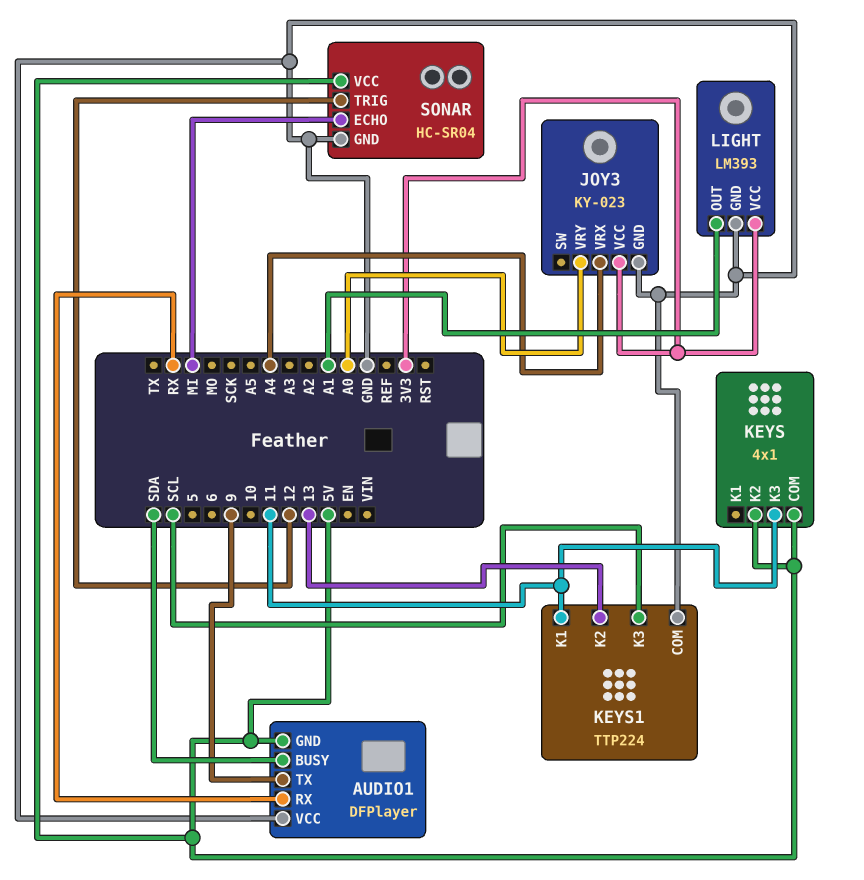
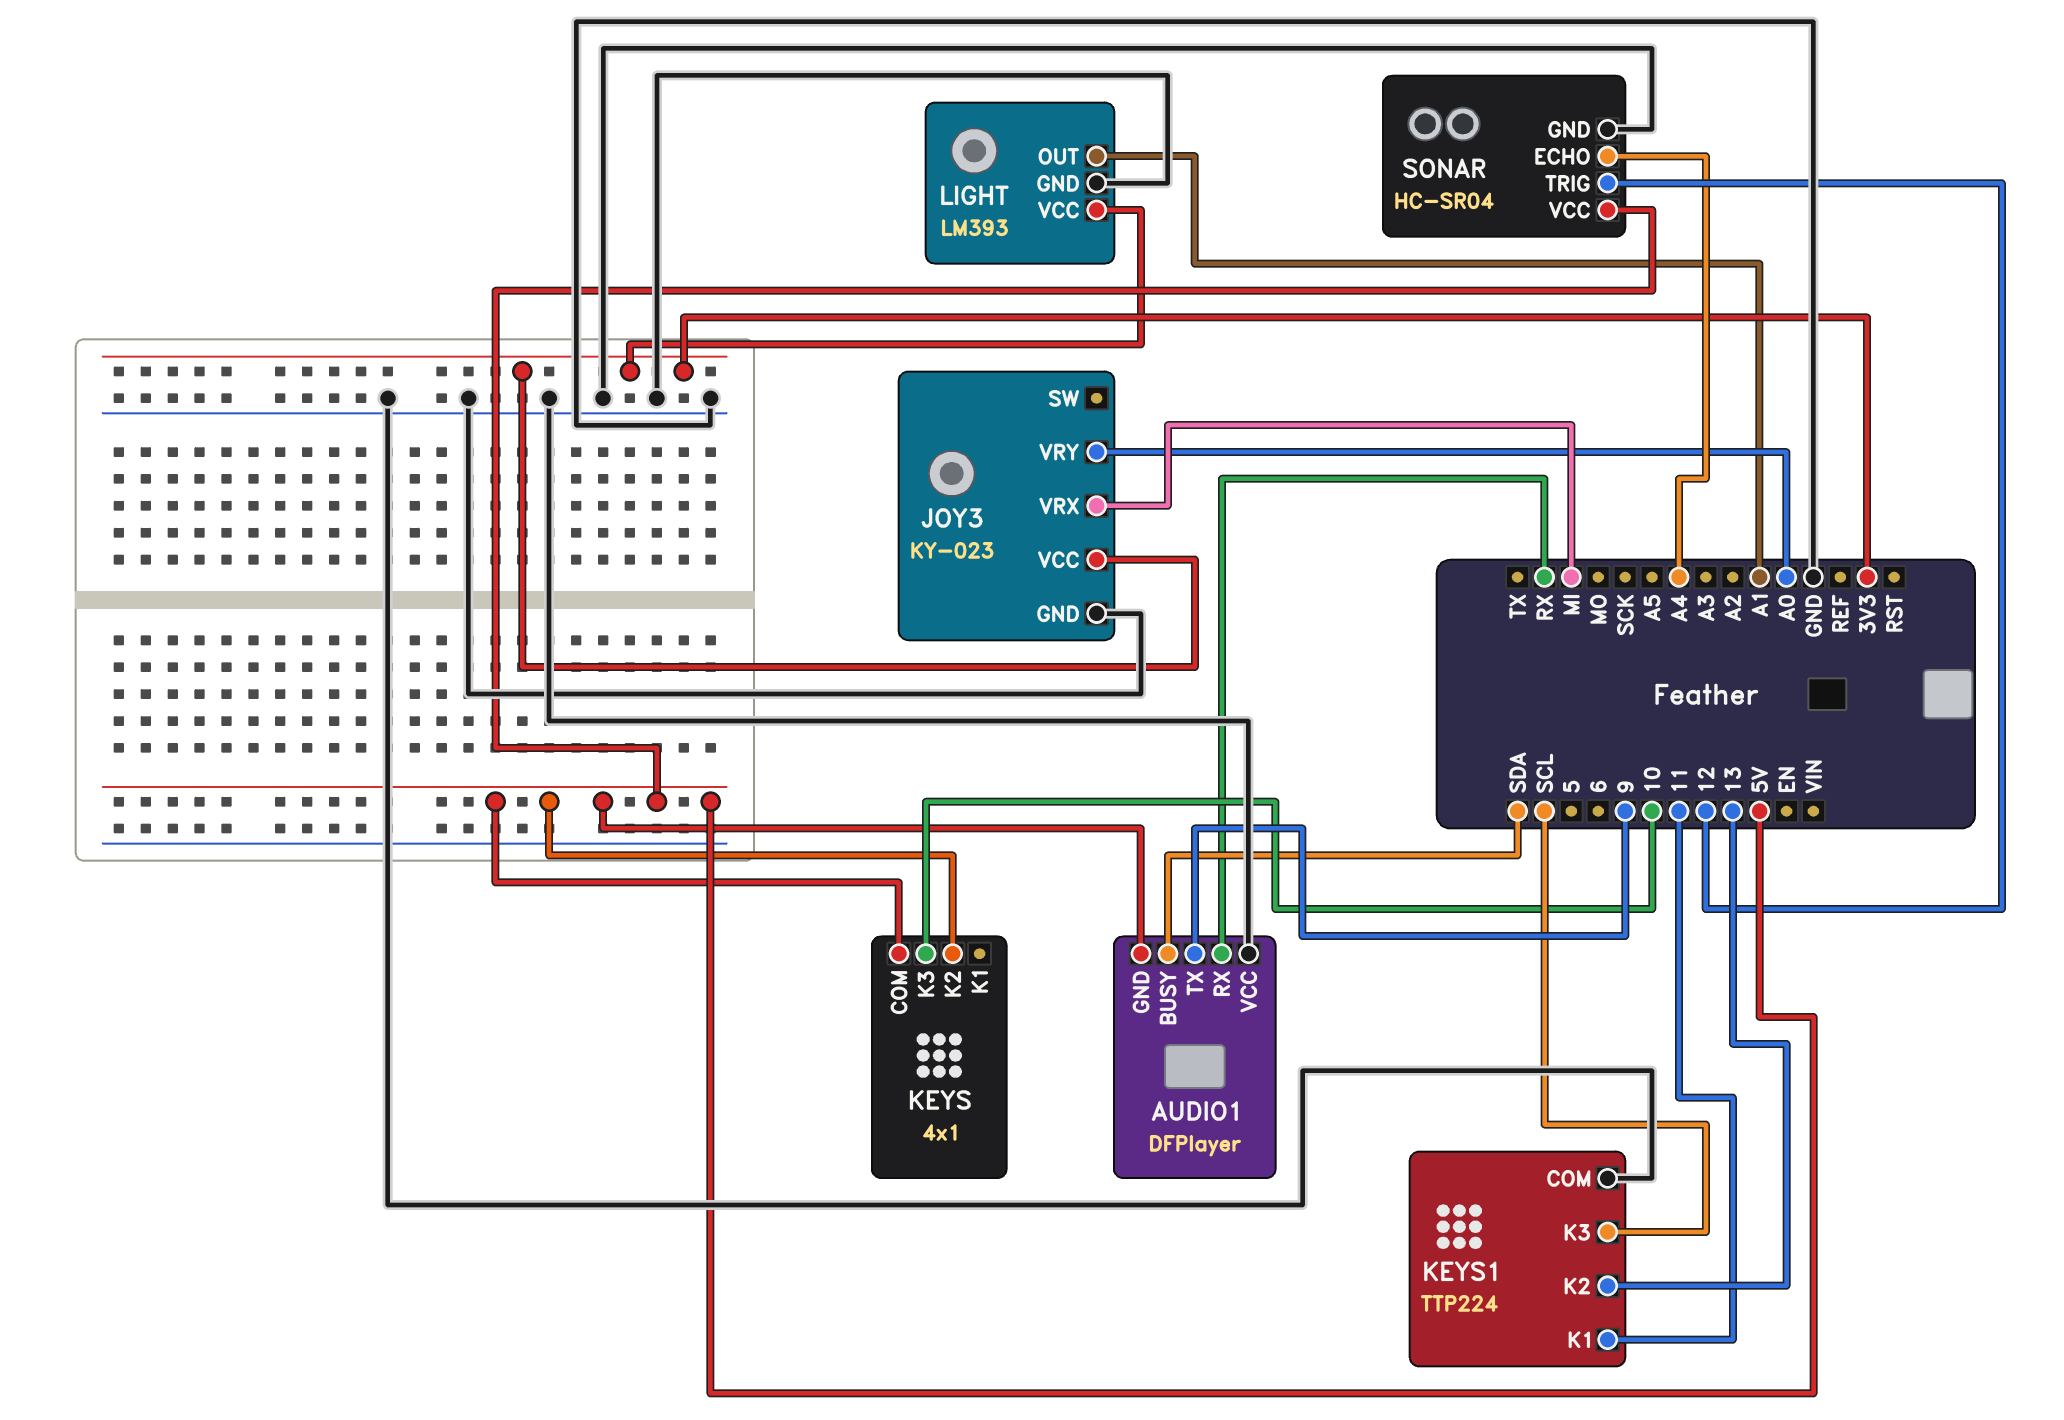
JOY3 pin VRX: A4 -> MI
KEYS pin K3: 11 -> 10
SONAR pin ECHO: MI -> A4

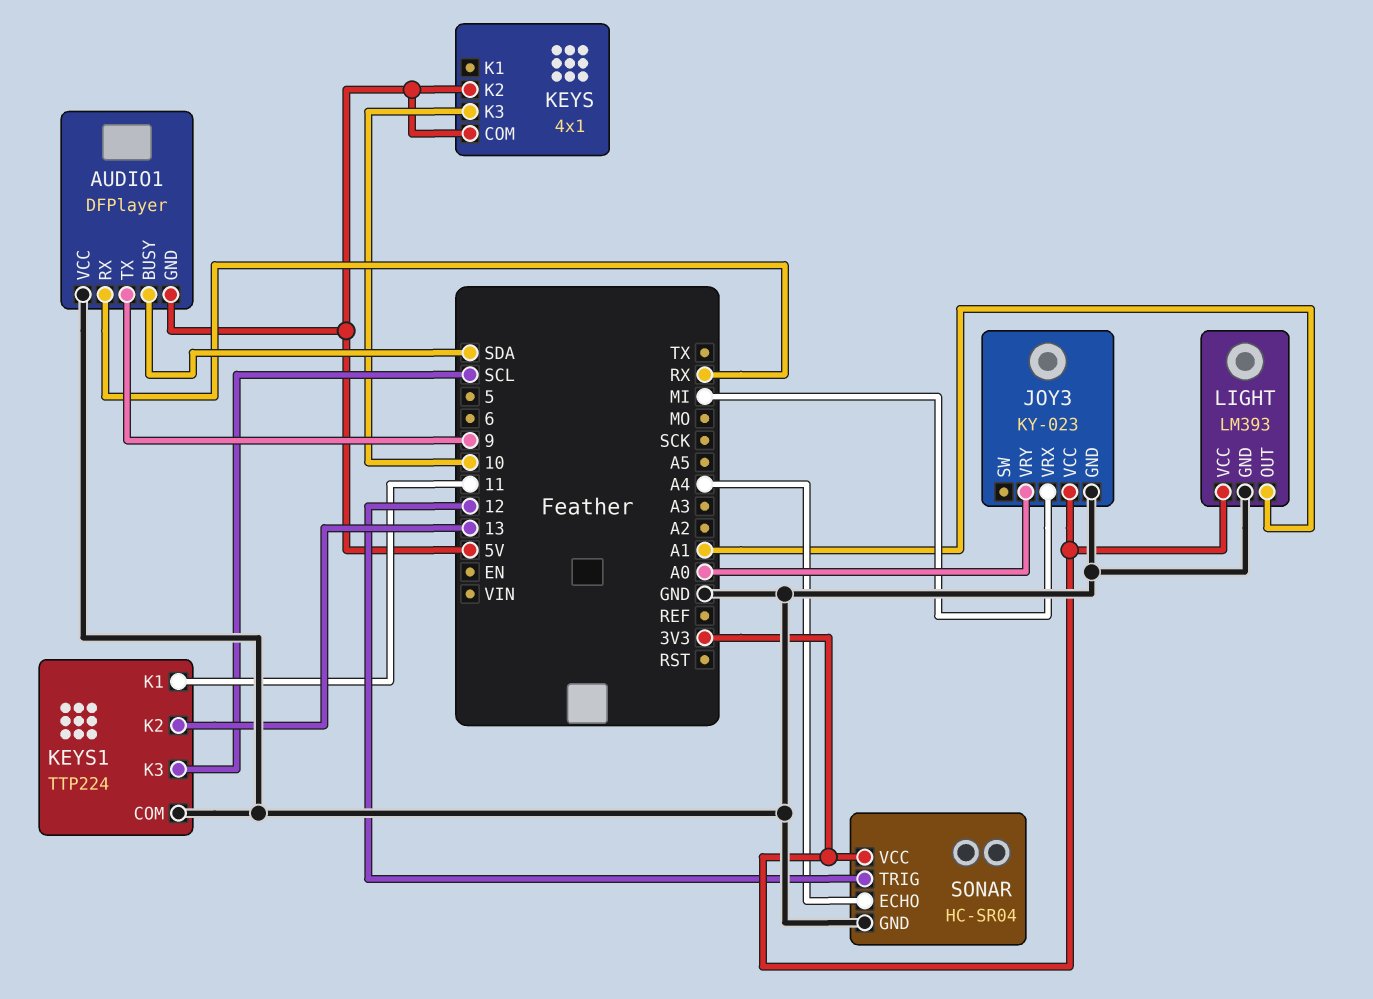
SONAR pin VCC: 5V -> 3V3

